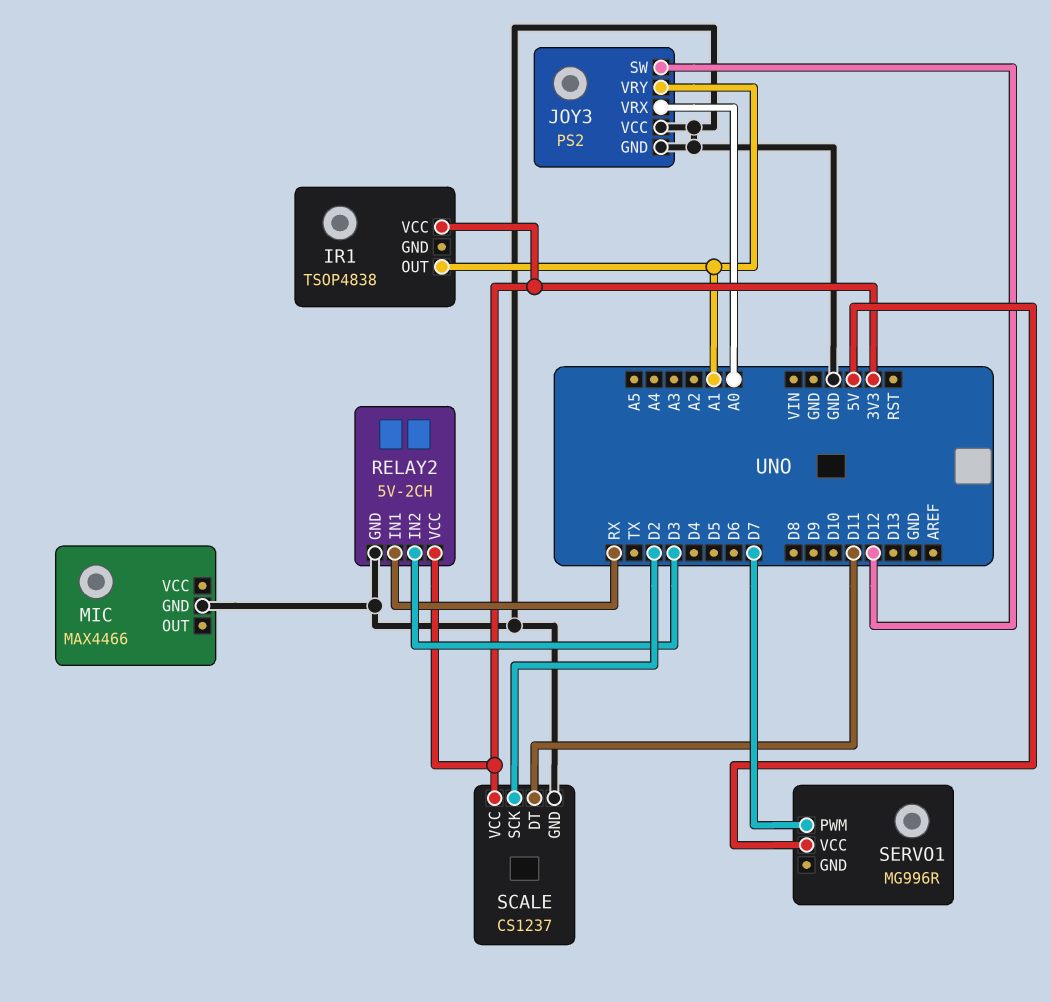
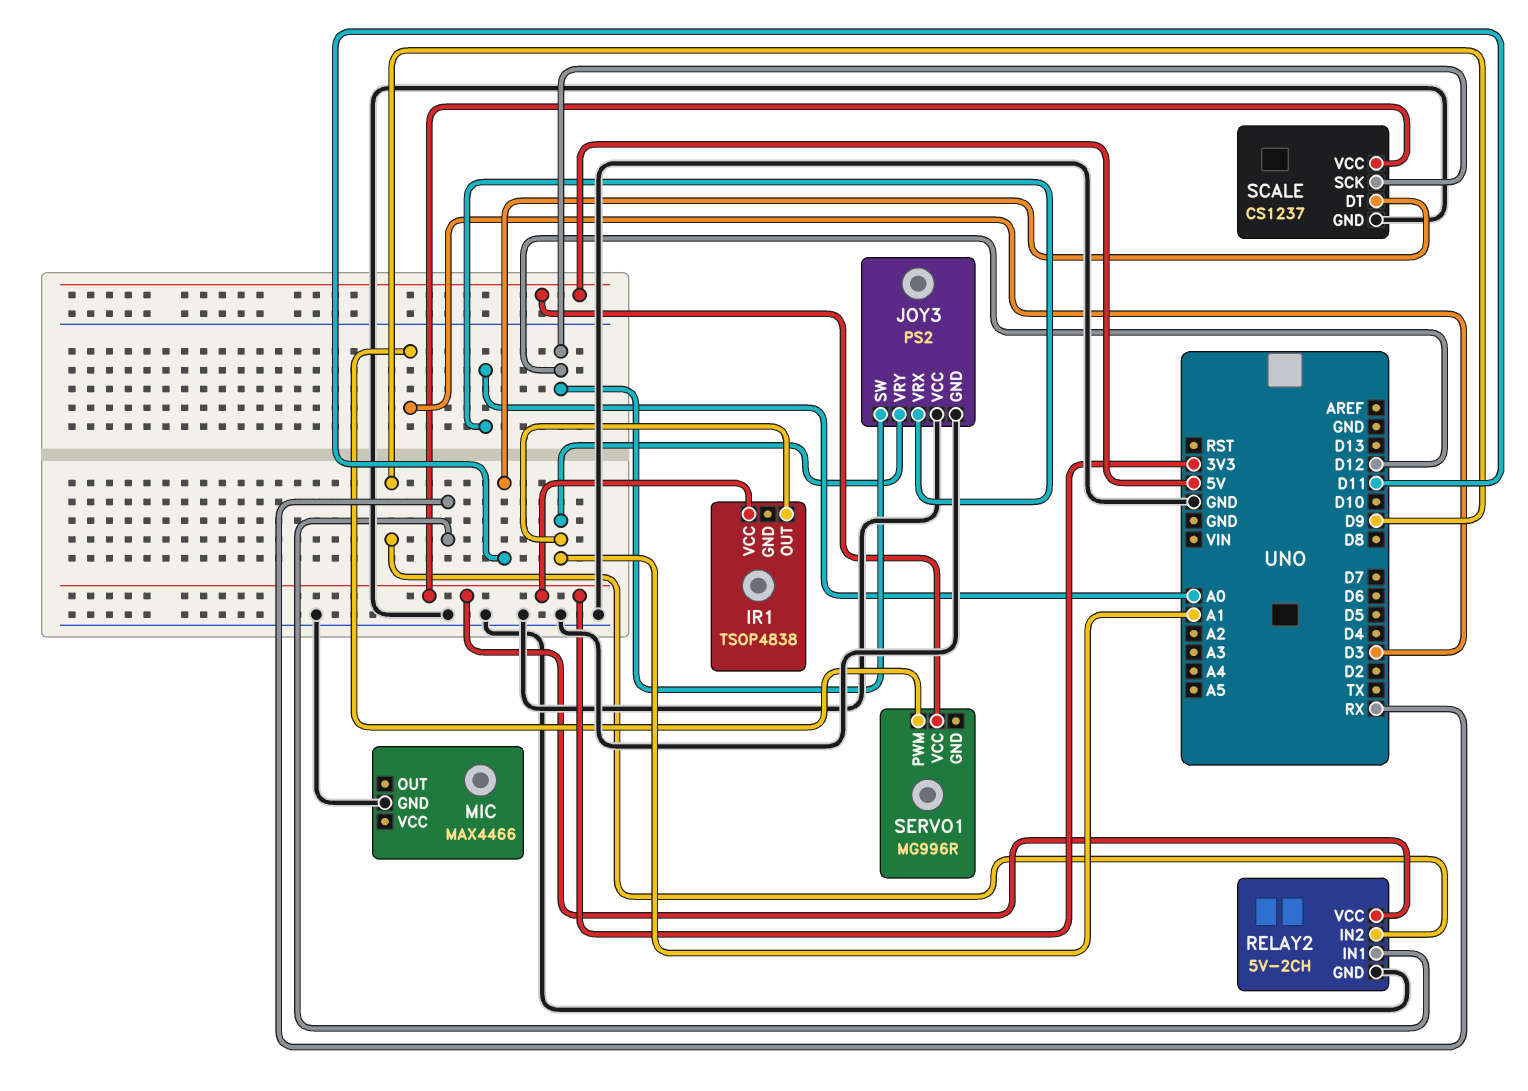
RELAY2 pin IN2: D3 -> D9
SCALE pin SCK: D2 -> D12
SERVO1 pin PWM: D7 -> D3

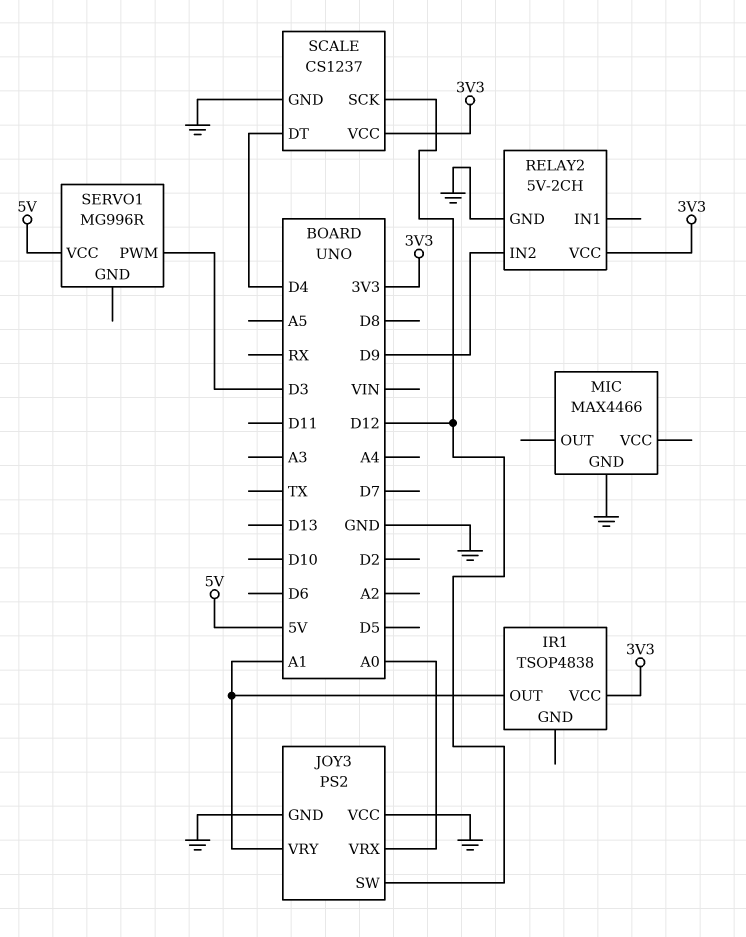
RELAY2 pin IN1: RX -> none
SCALE pin DT: D11 -> D4

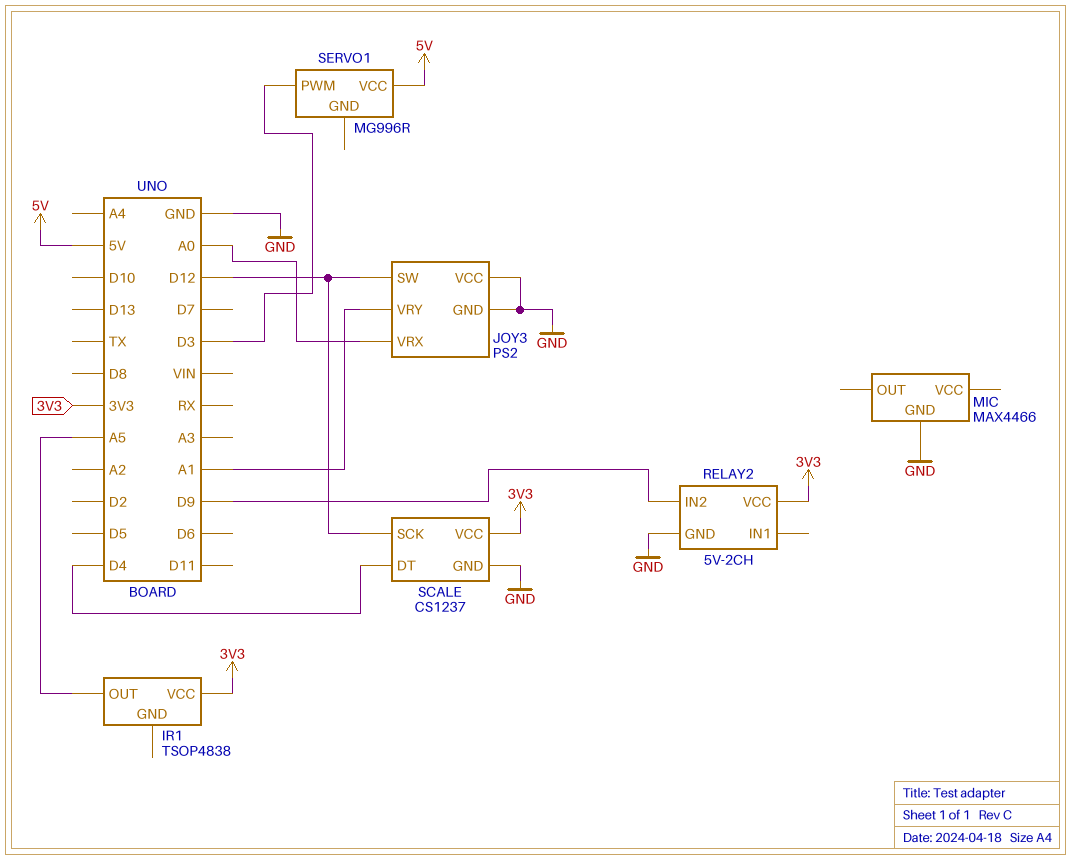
IR1 pin OUT: A1 -> A5

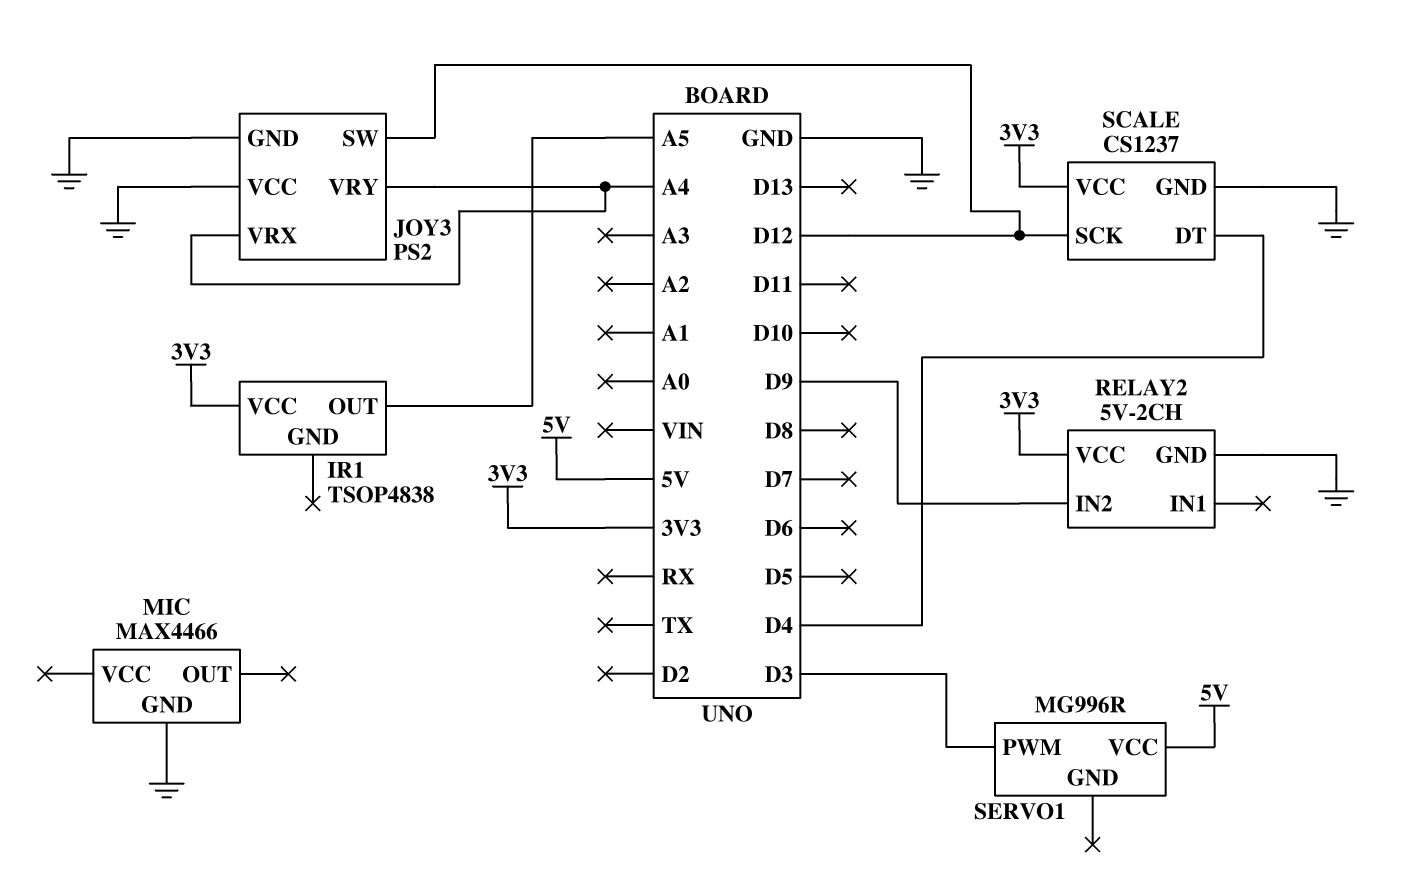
JOY3 pin VRX: A0 -> A4
JOY3 pin VRY: A1 -> A4

